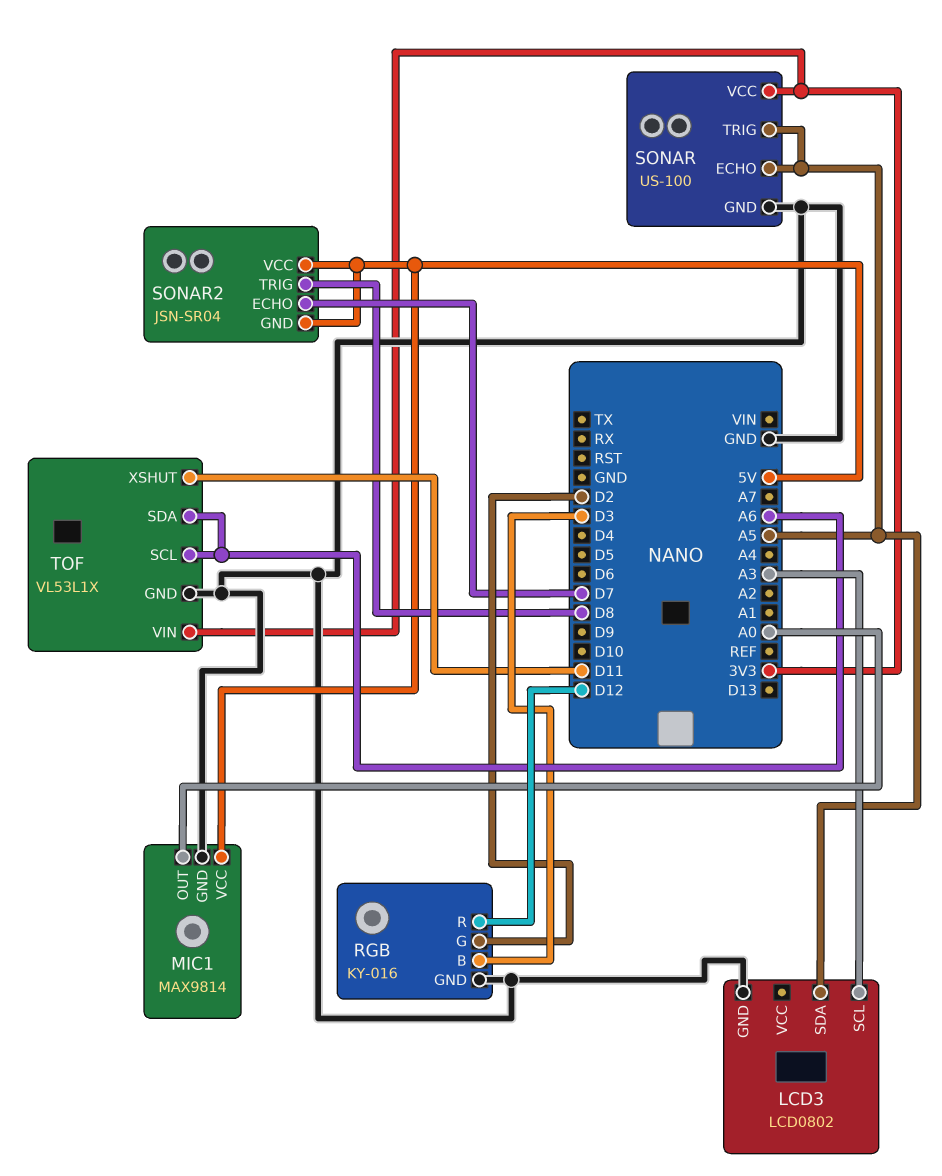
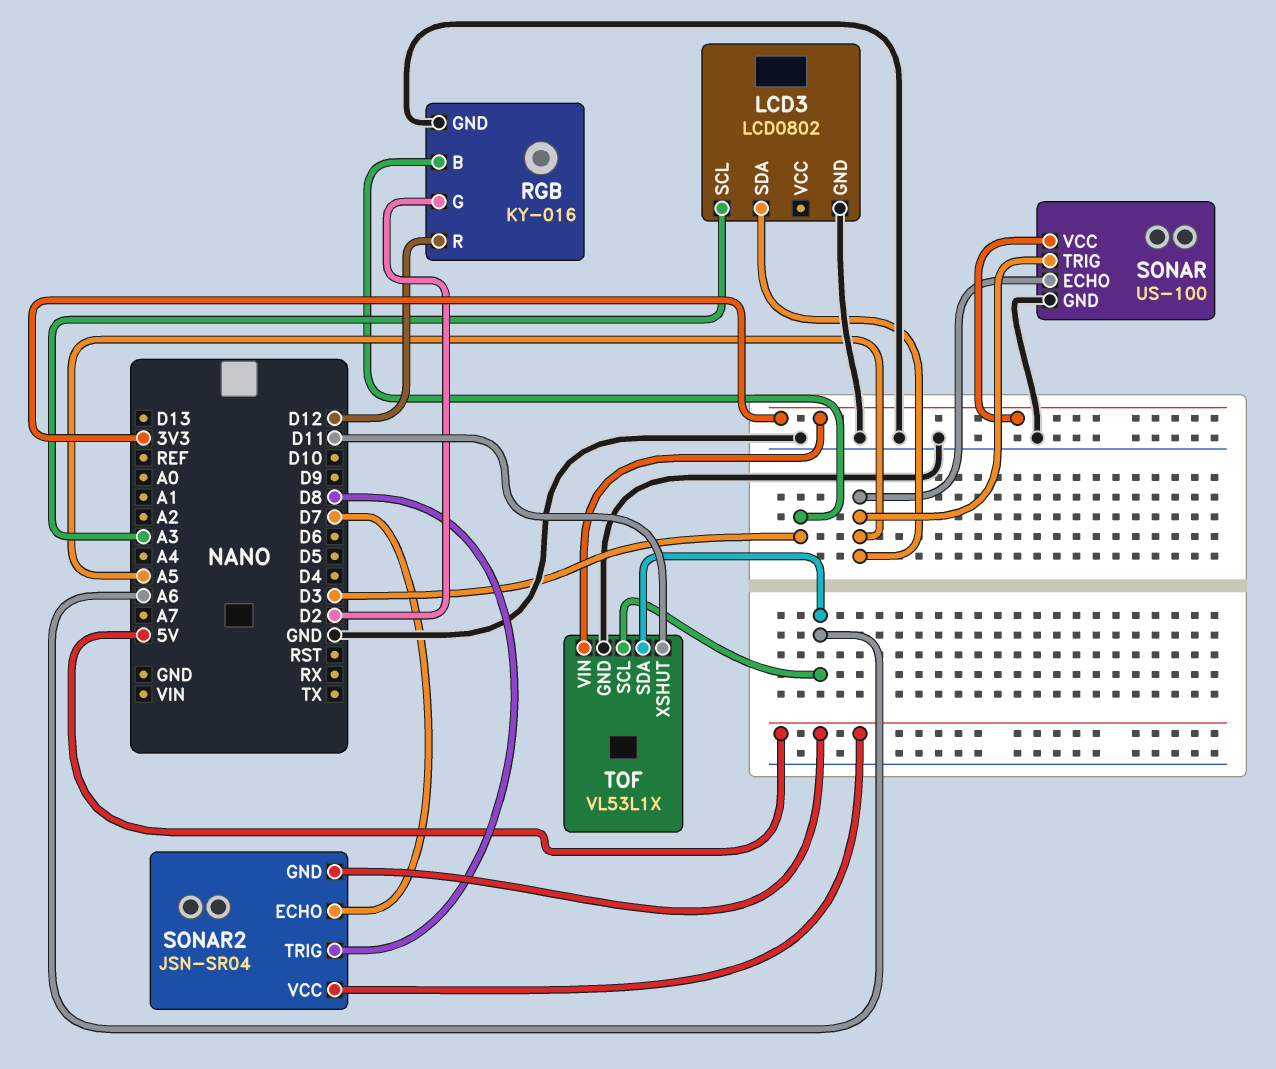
MIC1: MAX9814 -> none
MIC1 pin GND: GND -> none
MIC1 pin OUT: A0 -> none
MIC1 pin VCC: 5V -> none

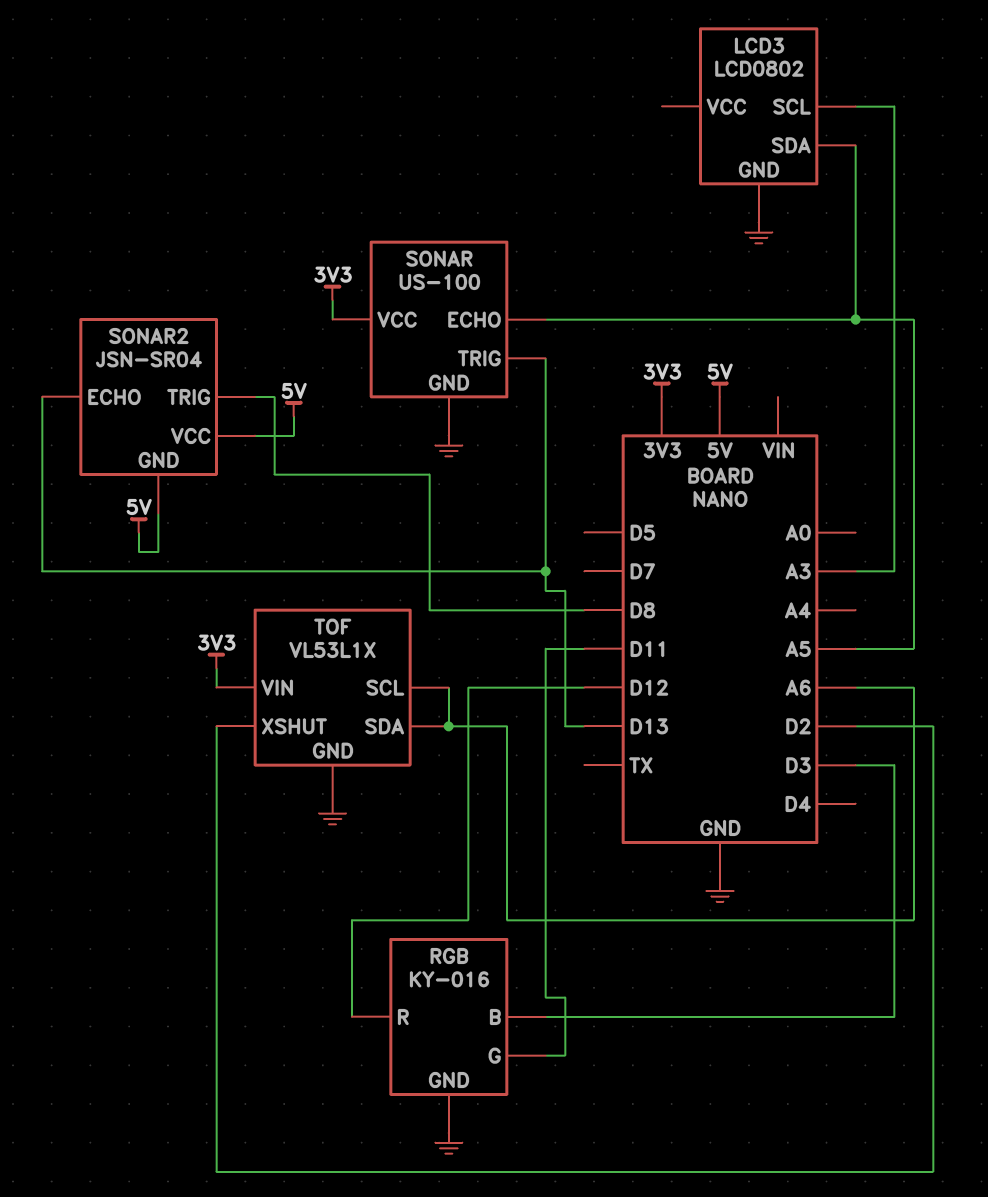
RGB pin G: D2 -> D11
SONAR pin TRIG: A5 -> D13
SONAR2 pin ECHO: D7 -> D13
TOF pin XSHUT: D11 -> D2

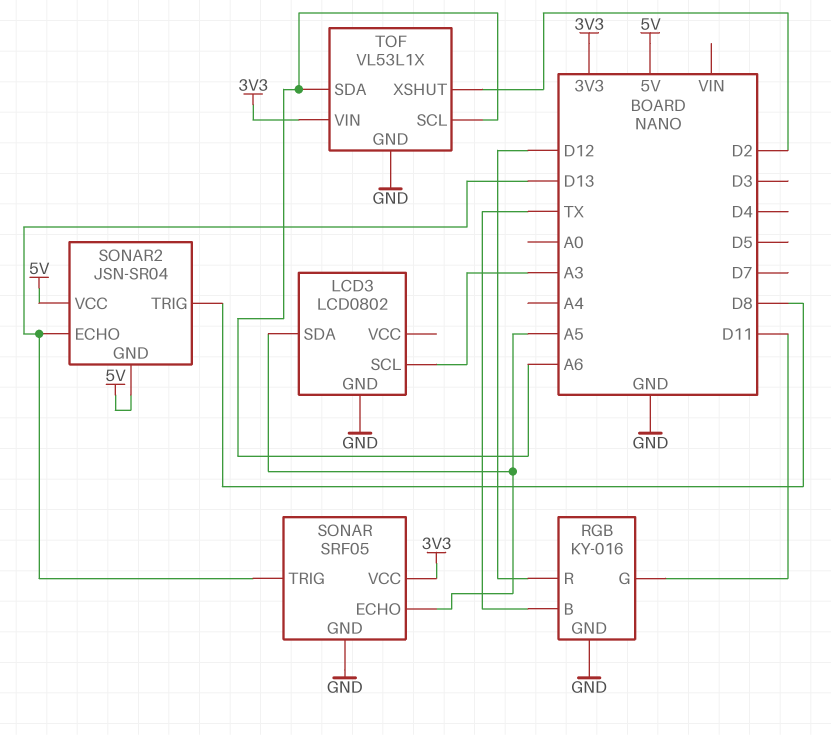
RGB pin B: D3 -> TX
SONAR: US-100 -> SRF05

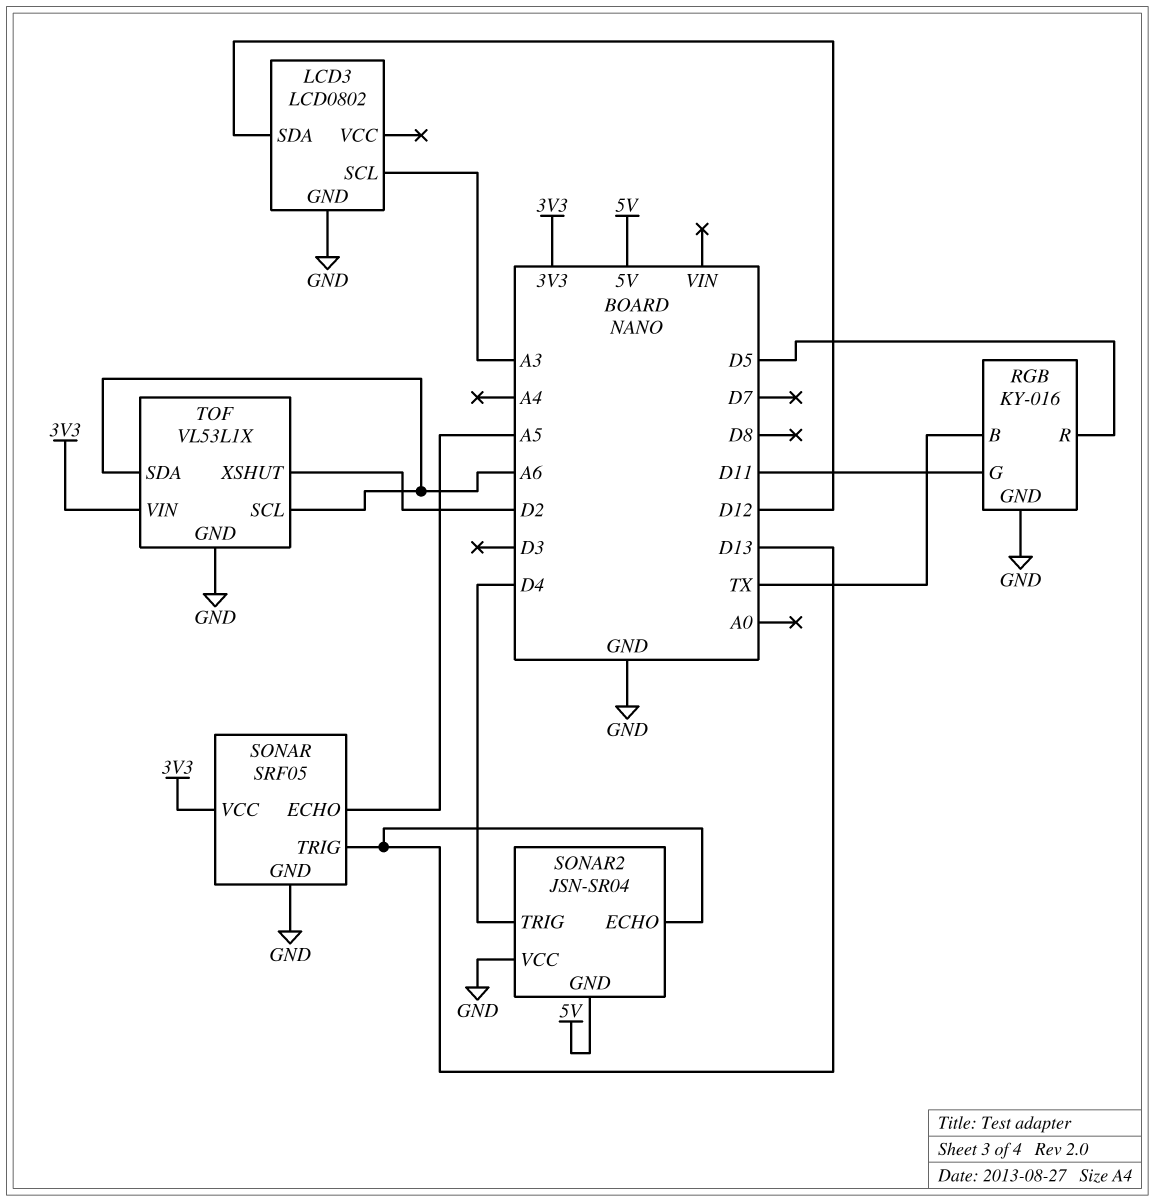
LCD3 pin SDA: A5 -> D12
RGB pin R: D12 -> D5
SONAR2 pin TRIG: D8 -> D4
SONAR2 pin VCC: 5V -> GND

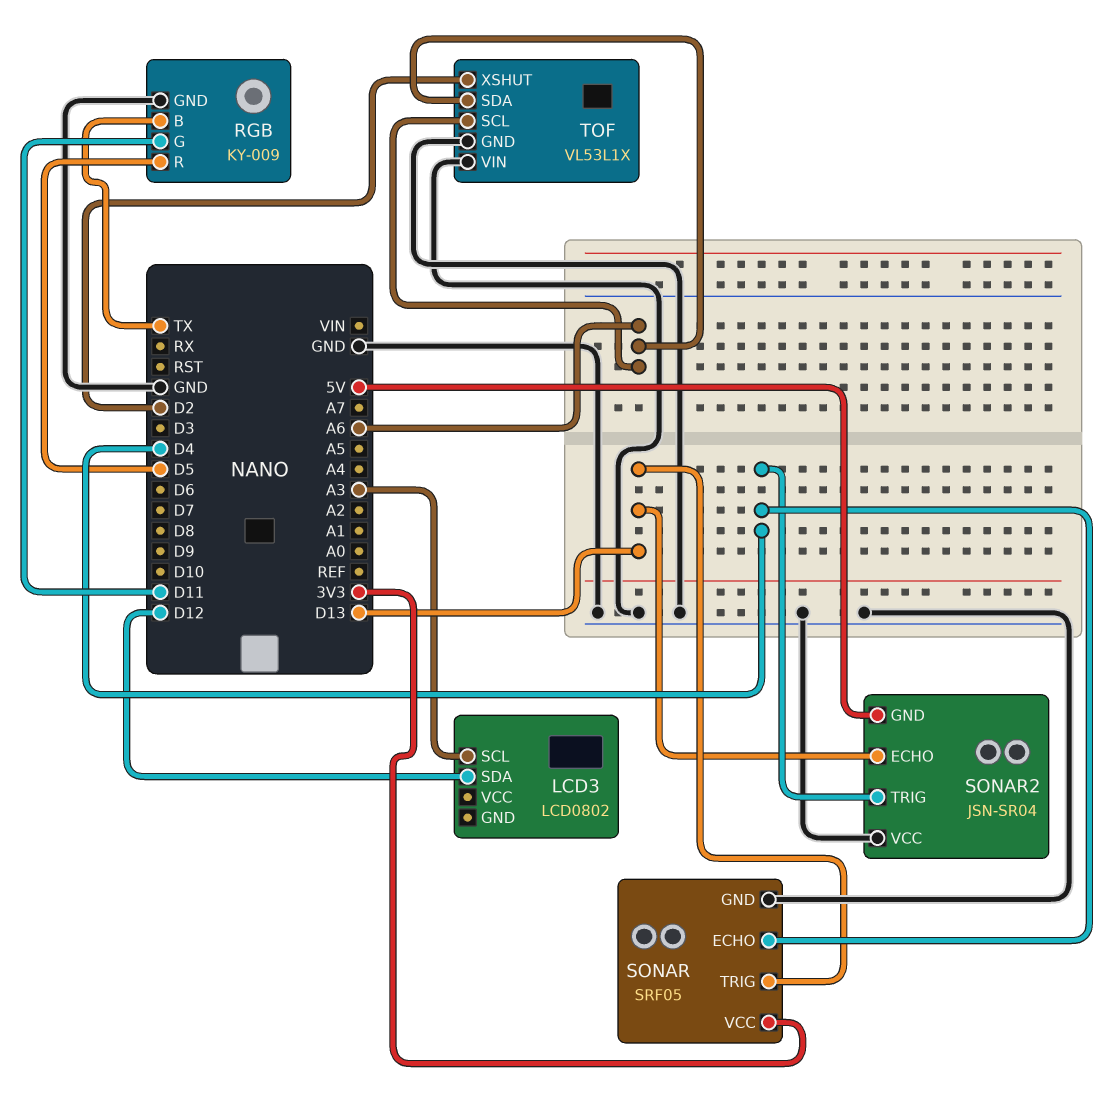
LCD3 pin GND: GND -> none
RGB: KY-016 -> KY-009
SONAR pin ECHO: A5 -> D4
TOF pin VIN: 3V3 -> GND

